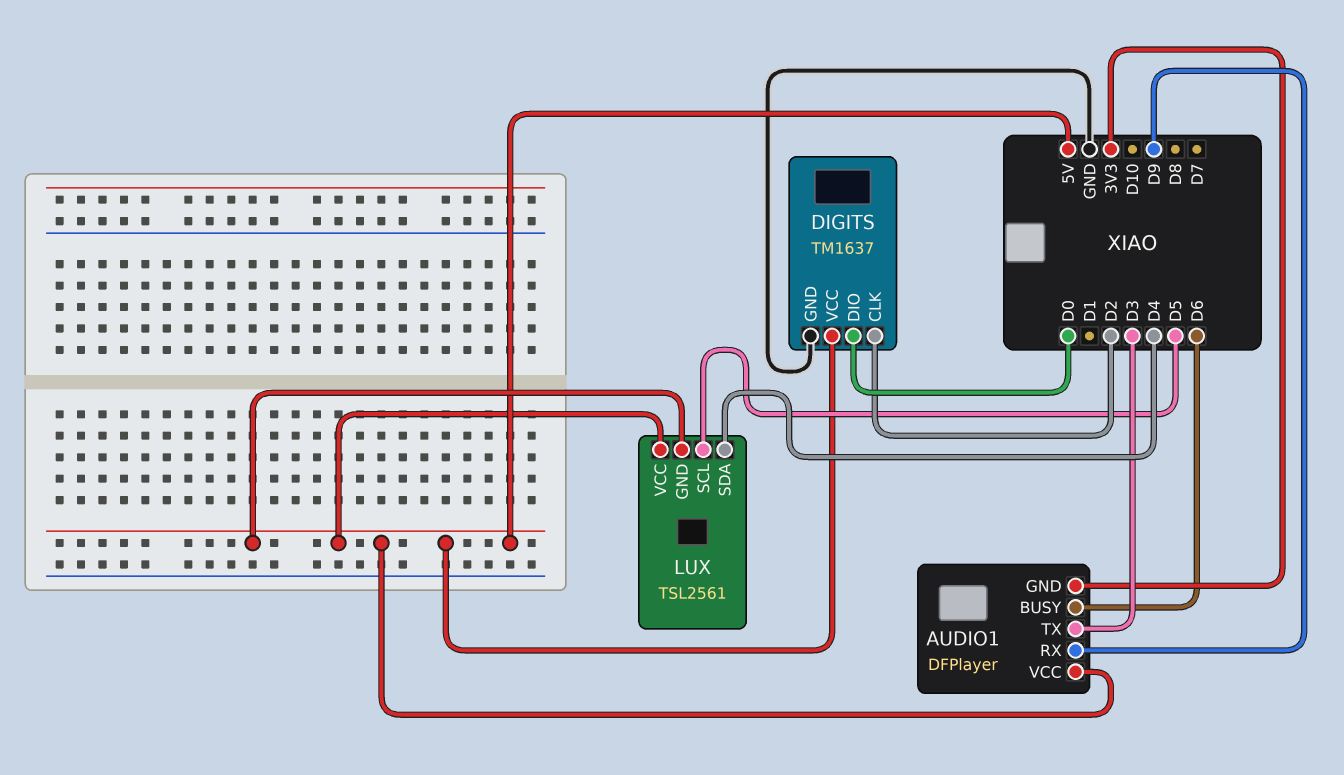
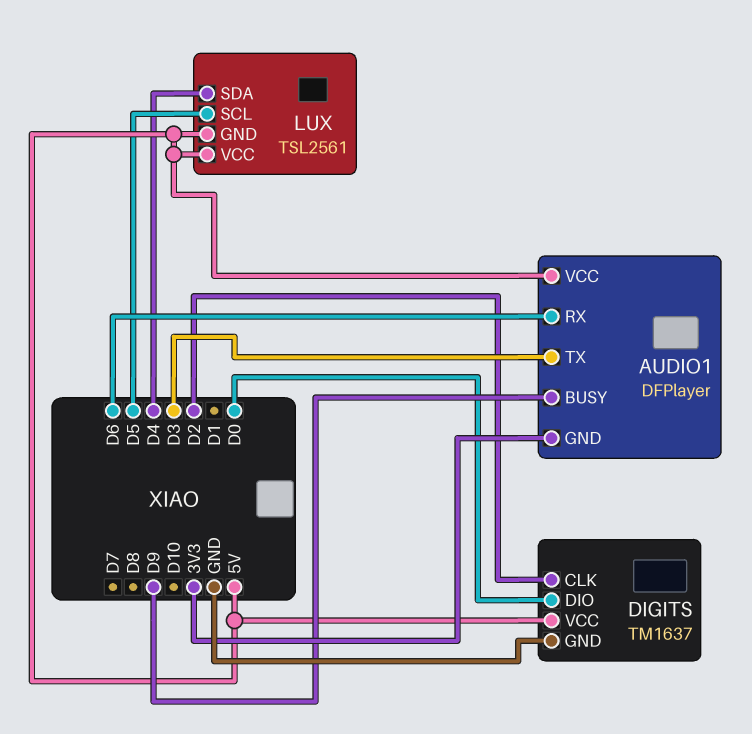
AUDIO1 pin BUSY: D6 -> D9
AUDIO1 pin RX: D9 -> D6

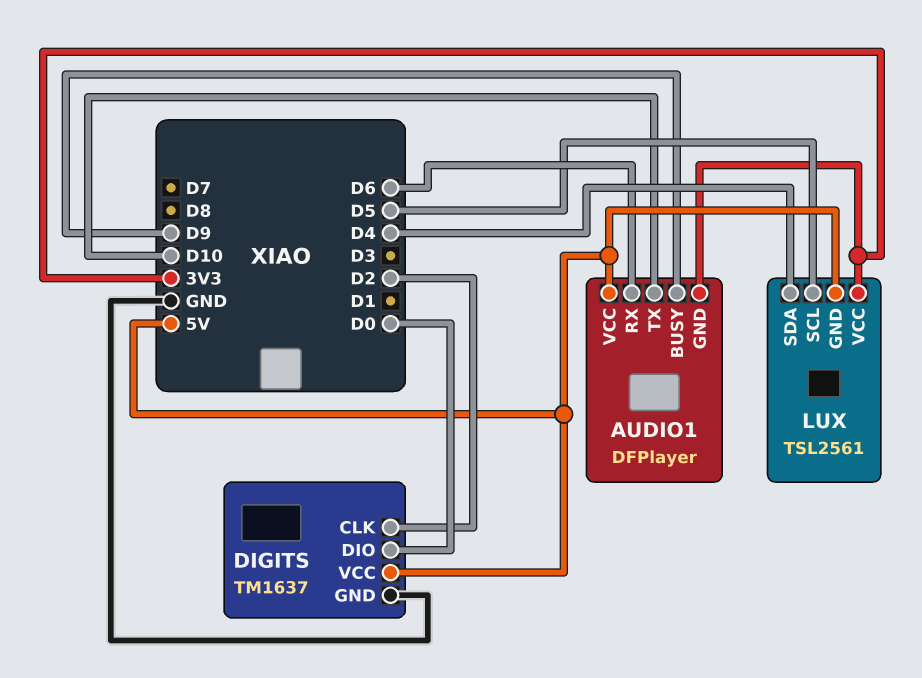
AUDIO1 pin TX: D3 -> D10
LUX pin VCC: 5V -> 3V3

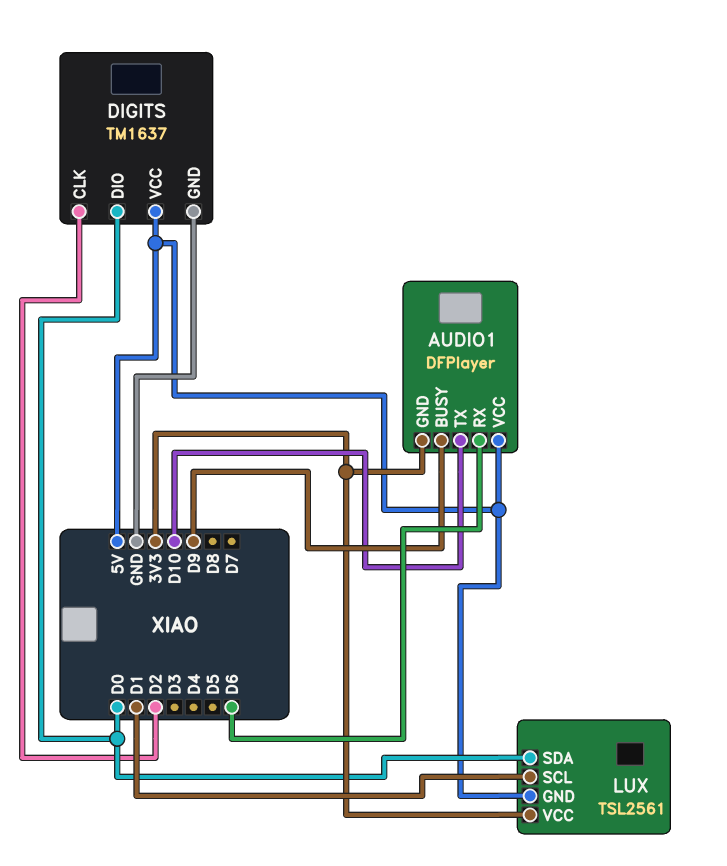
LUX pin SCL: D5 -> D1
LUX pin SDA: D4 -> D0

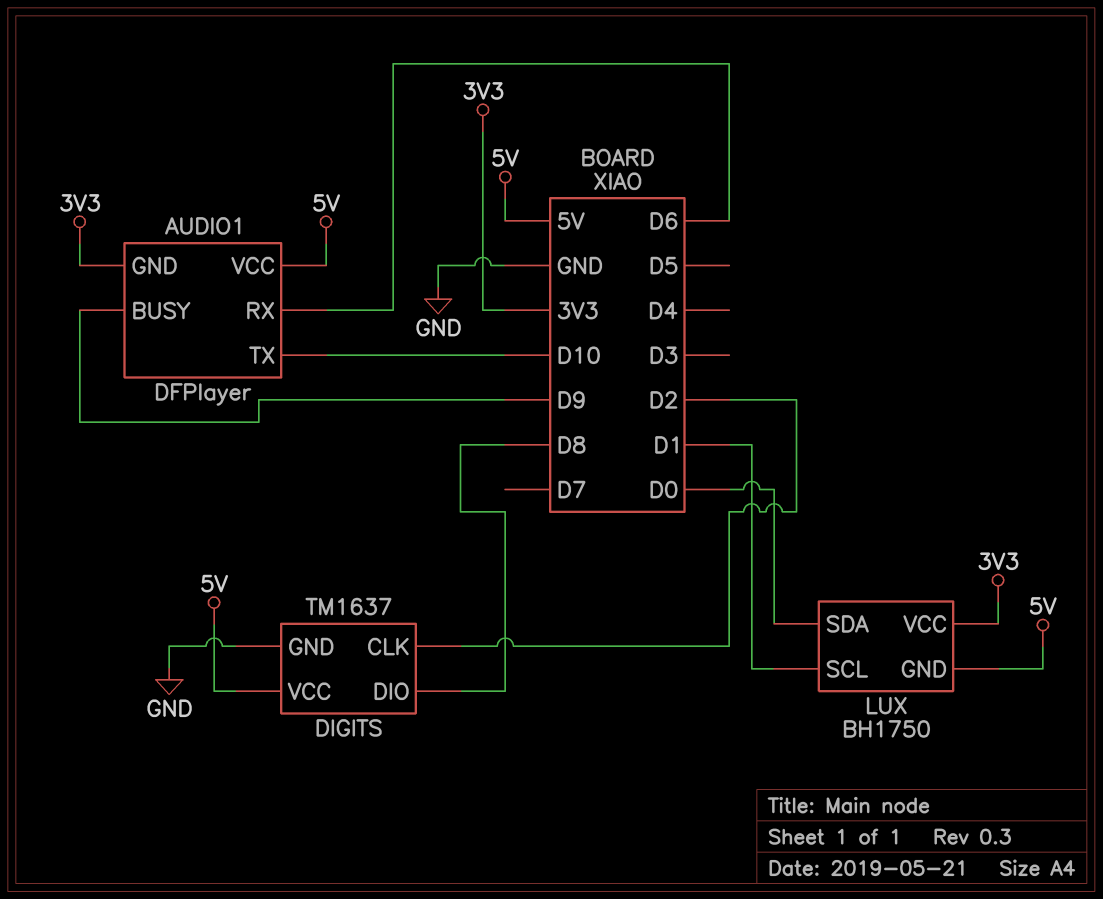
DIGITS pin DIO: D0 -> D8
LUX: TSL2561 -> BH1750

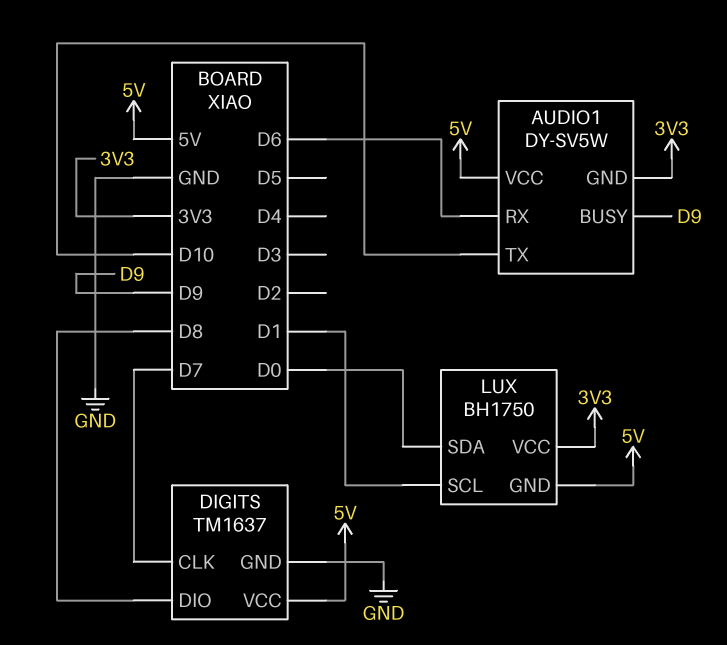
AUDIO1: DFPlayer -> DY-SV5W
DIGITS pin CLK: D2 -> D7

